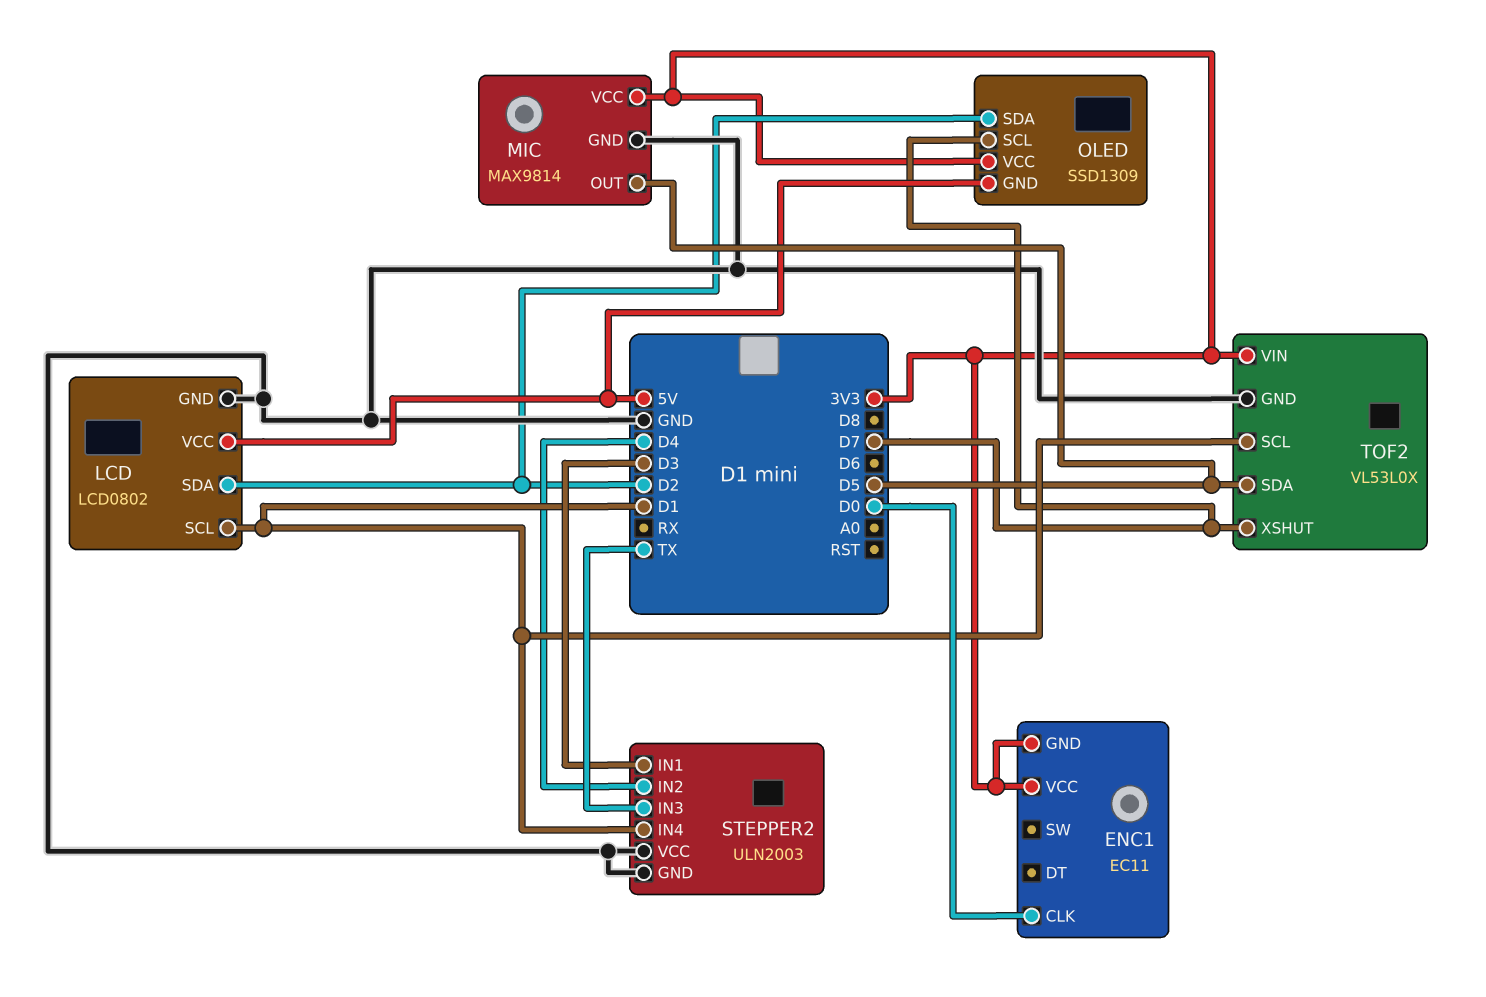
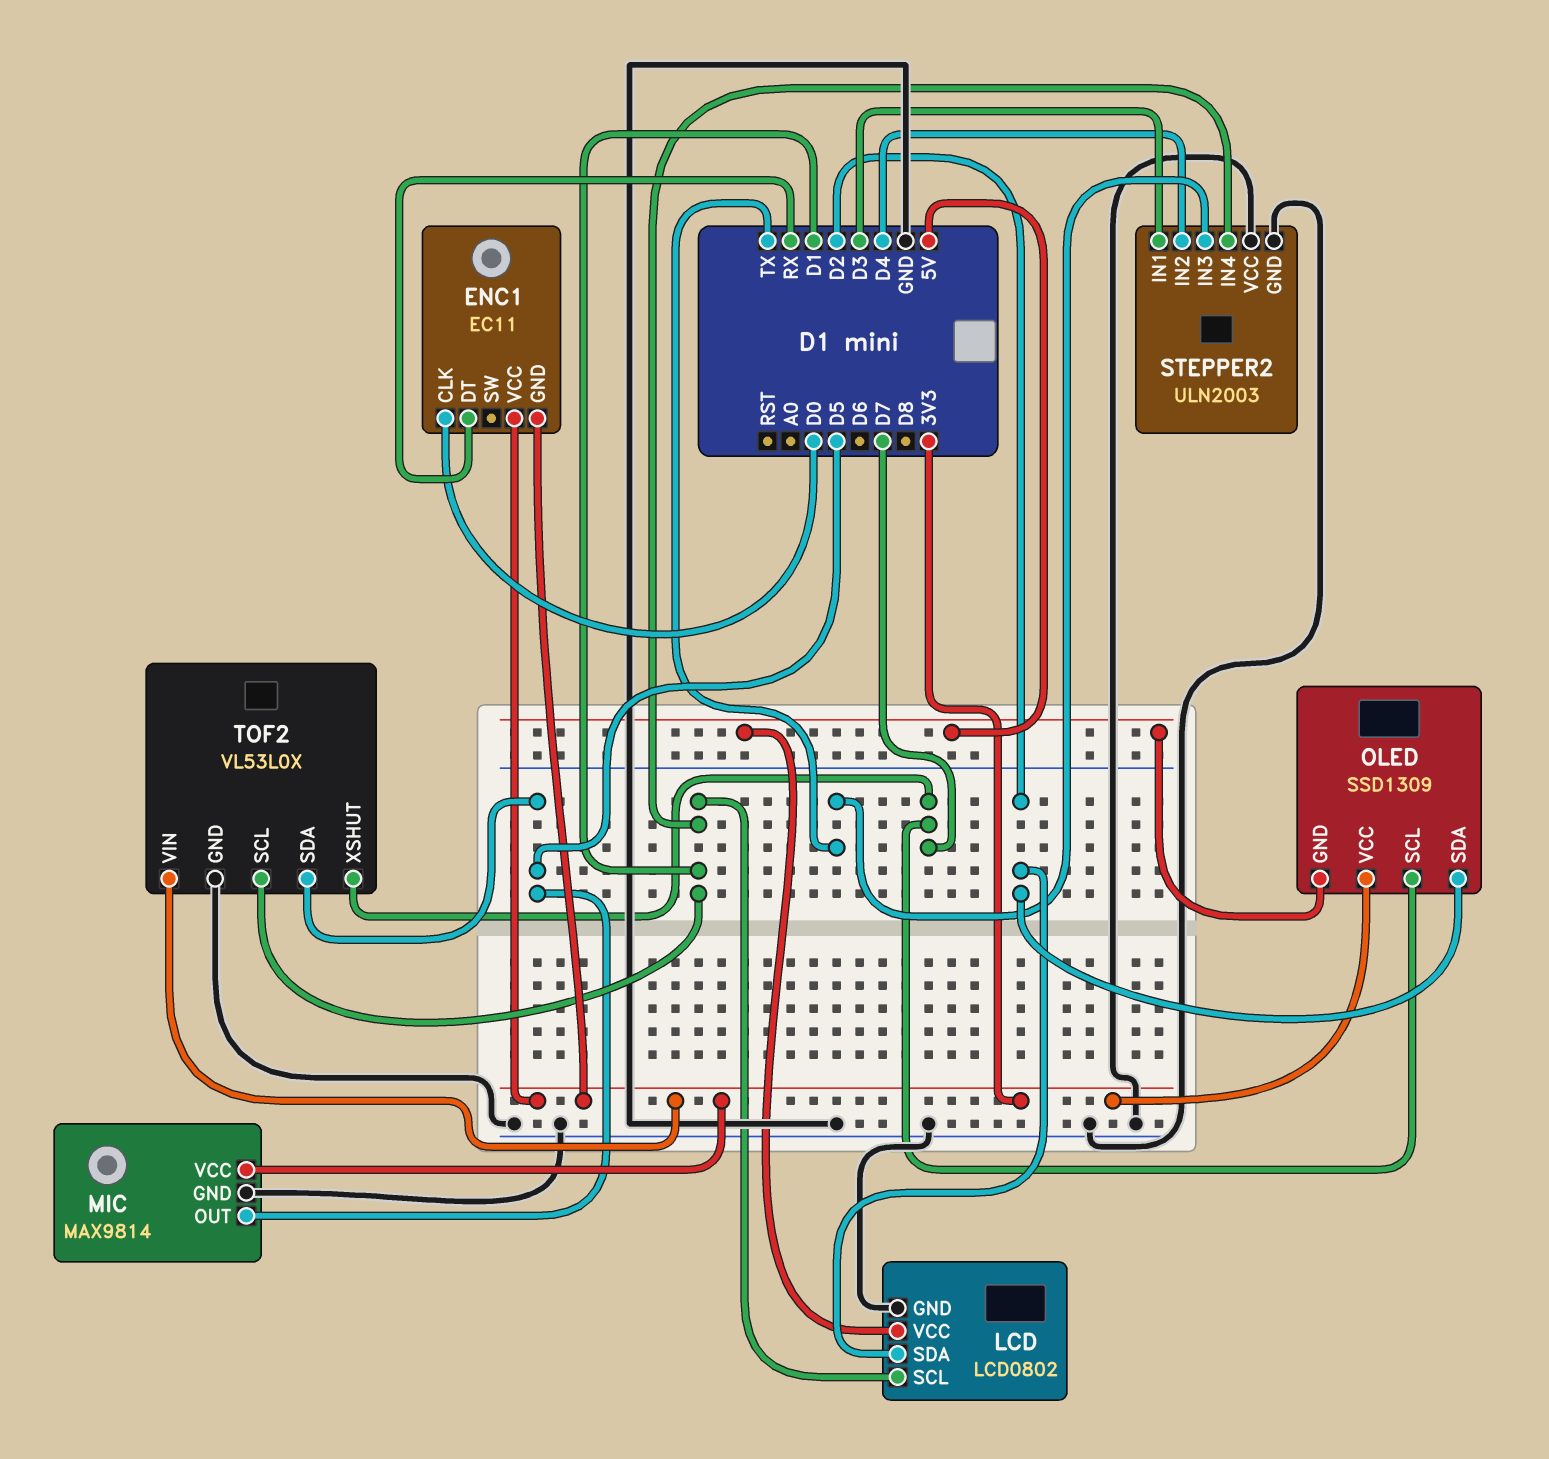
ENC1 pin DT: none -> RX

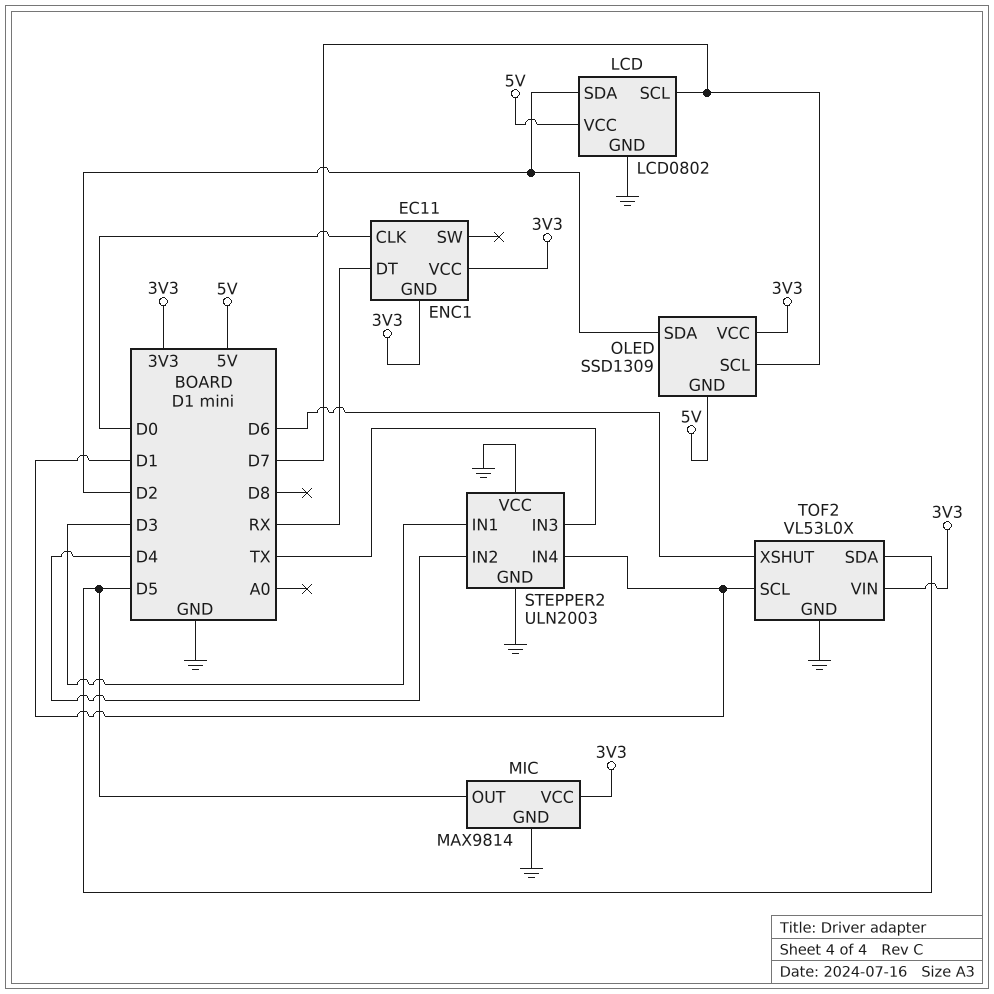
LCD pin SCL: D1 -> D7
TOF2 pin XSHUT: D7 -> D6

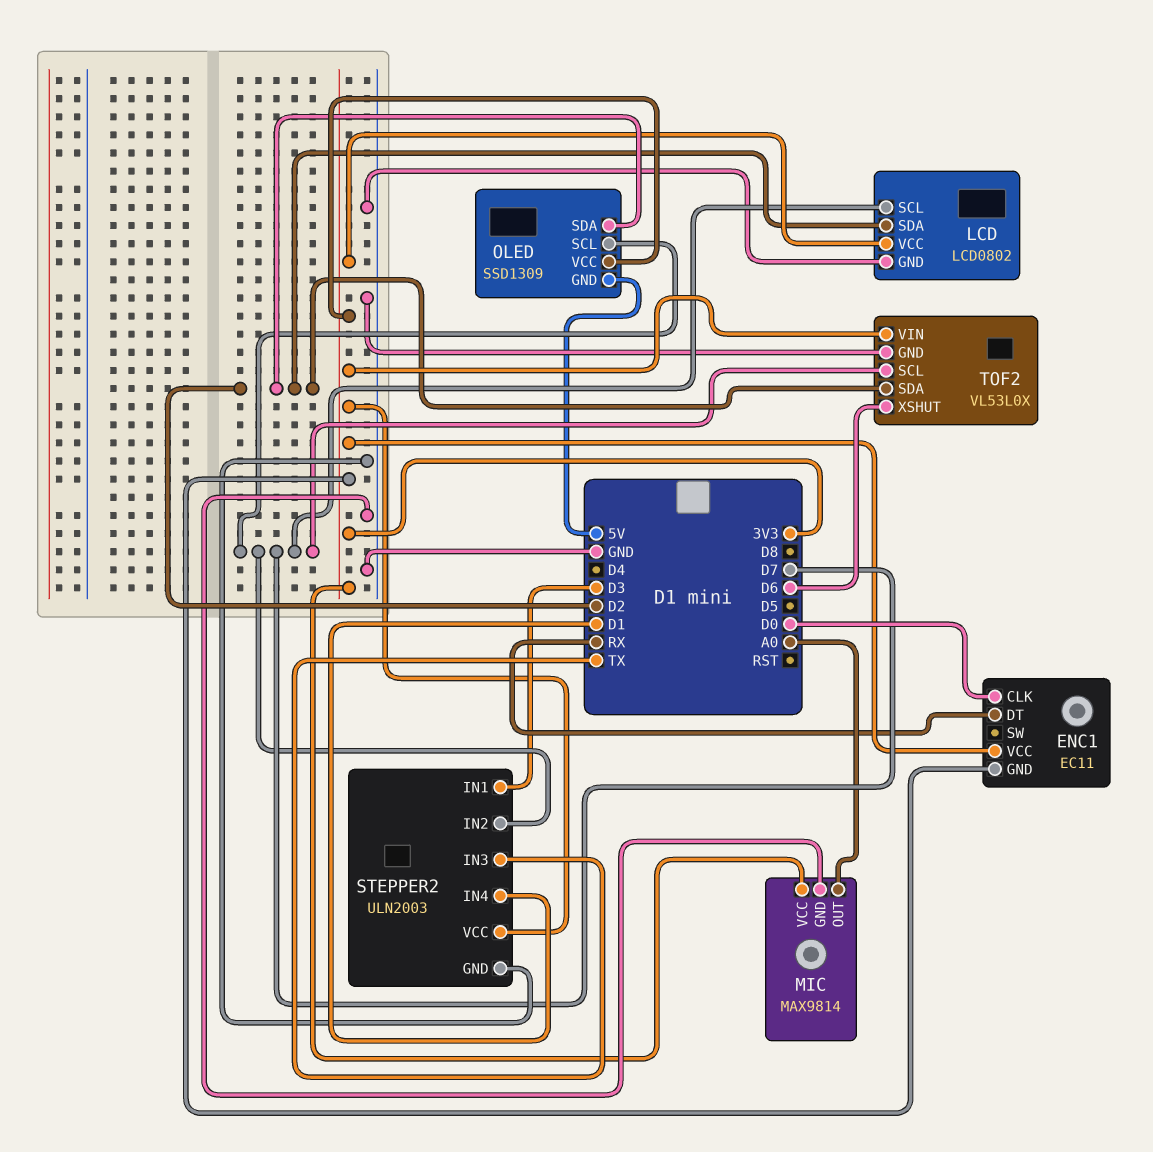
LCD pin VCC: 5V -> 3V3
MIC pin OUT: D5 -> A0
STEPPER2 pin IN2: D4 -> D7
STEPPER2 pin VCC: GND -> 3V3
TOF2 pin SCL: D1 -> D7
TOF2 pin SDA: D5 -> D2

